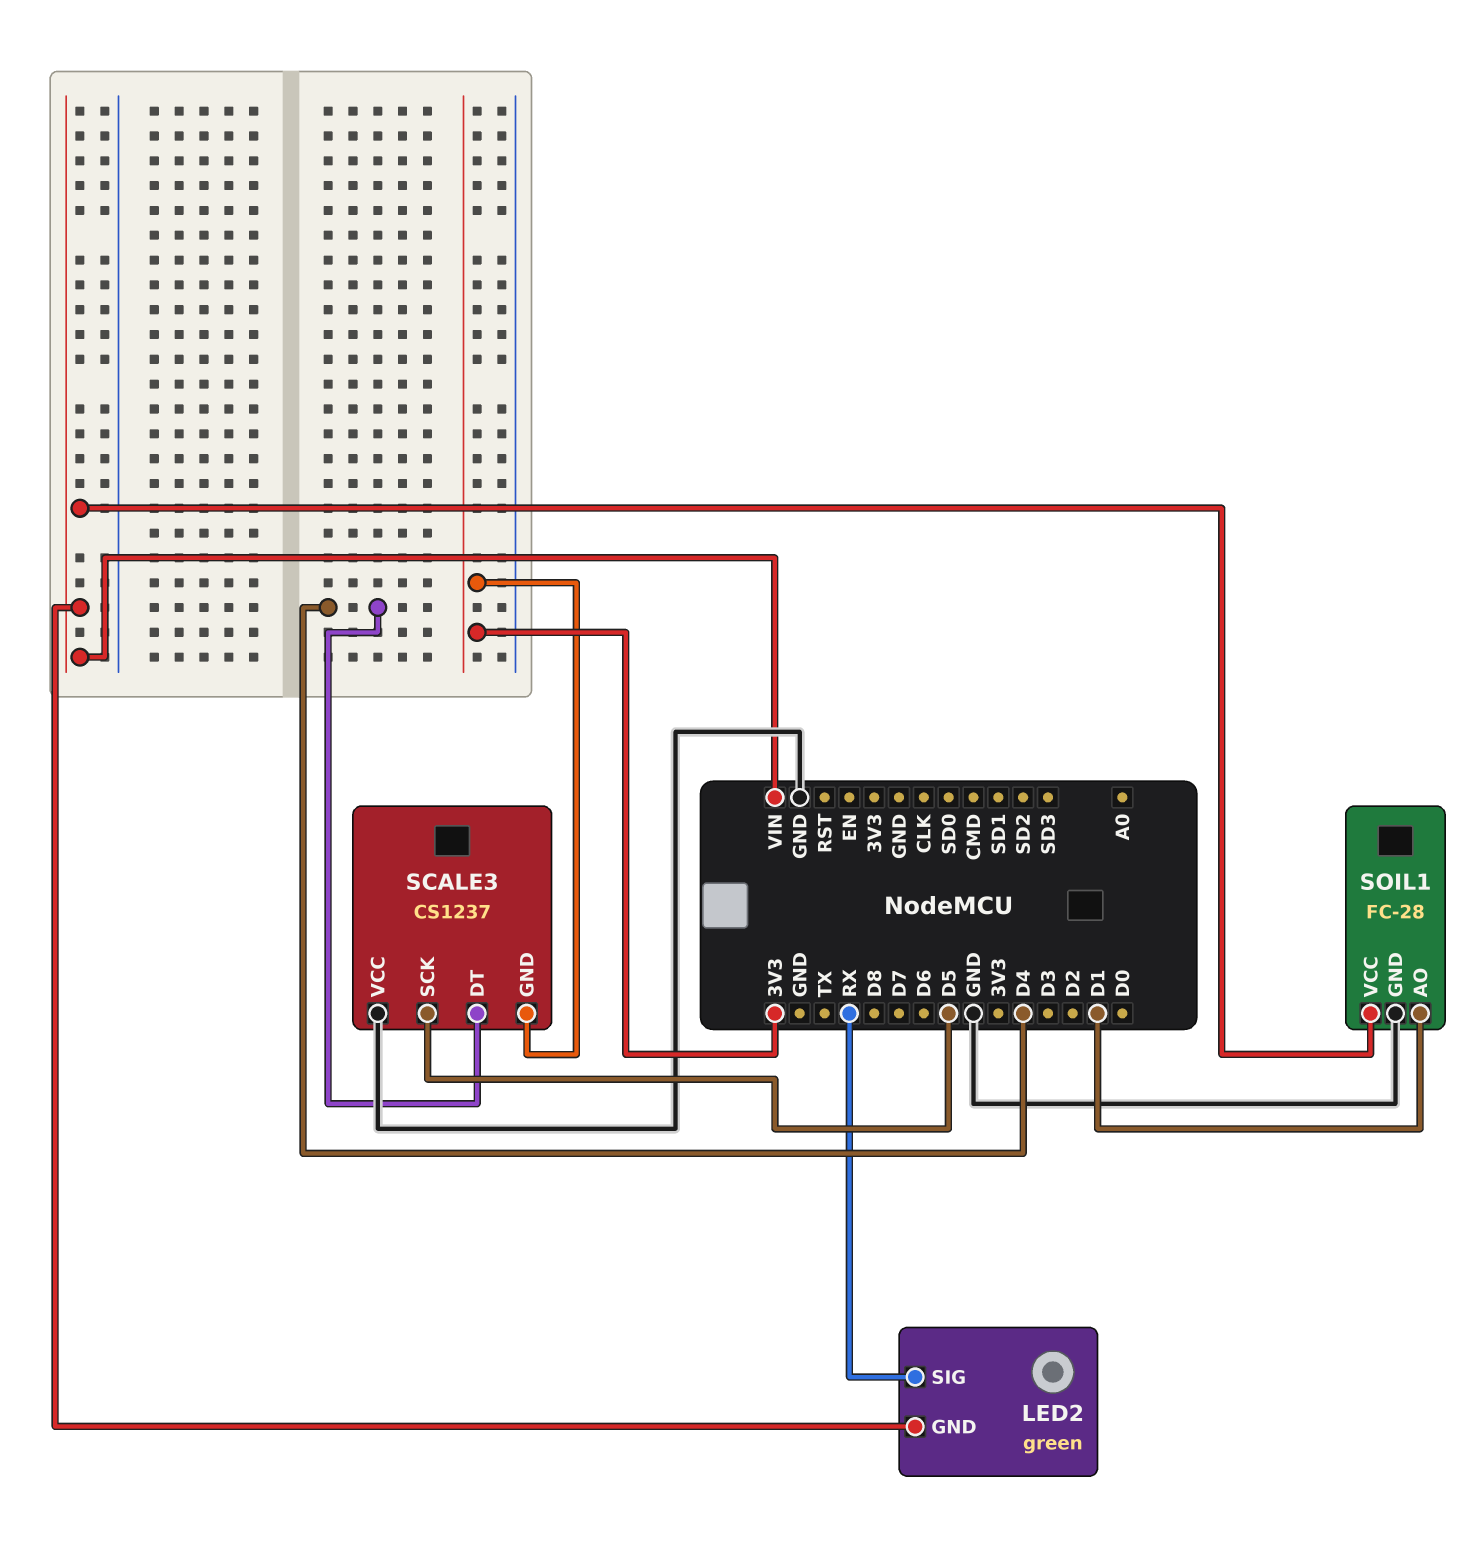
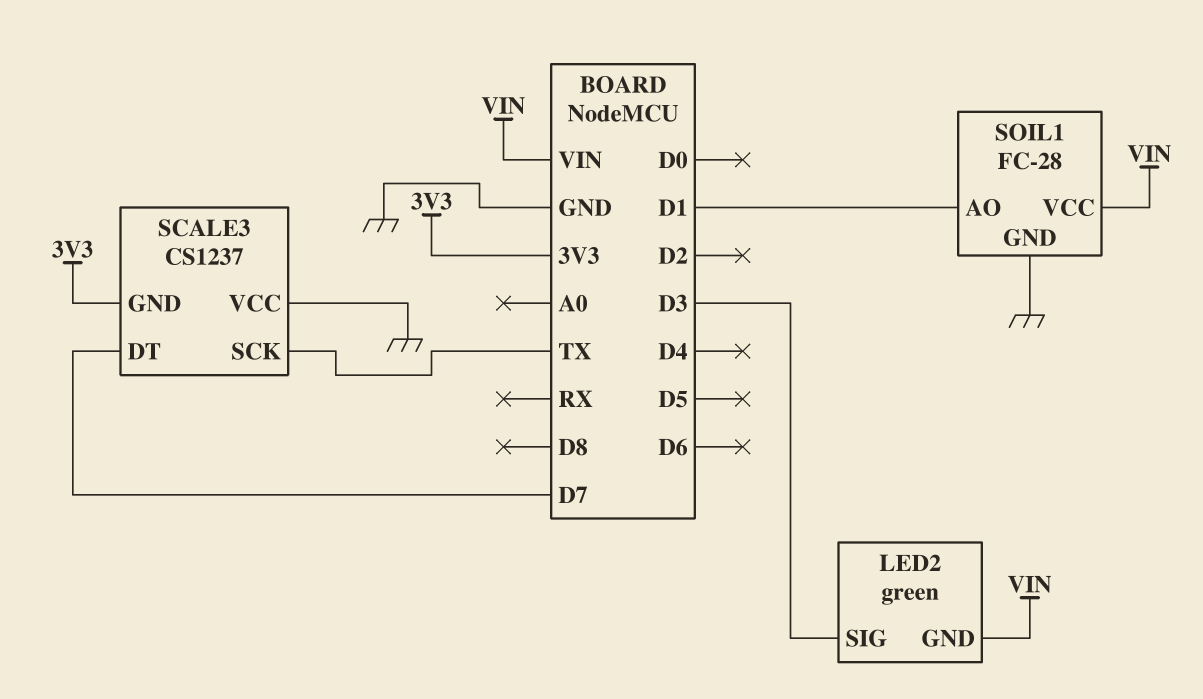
LED2 pin SIG: RX -> D3
SCALE3 pin DT: D4 -> D7
SCALE3 pin SCK: D5 -> TX

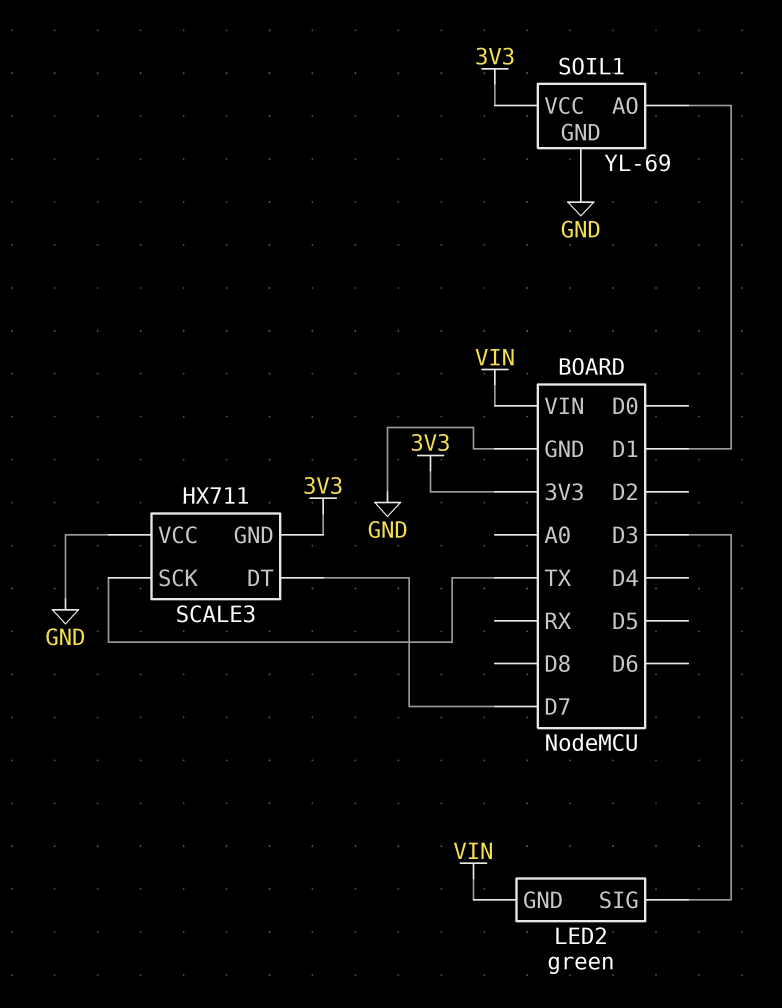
SCALE3: CS1237 -> HX711
SOIL1: FC-28 -> YL-69
SOIL1 pin VCC: VIN -> 3V3

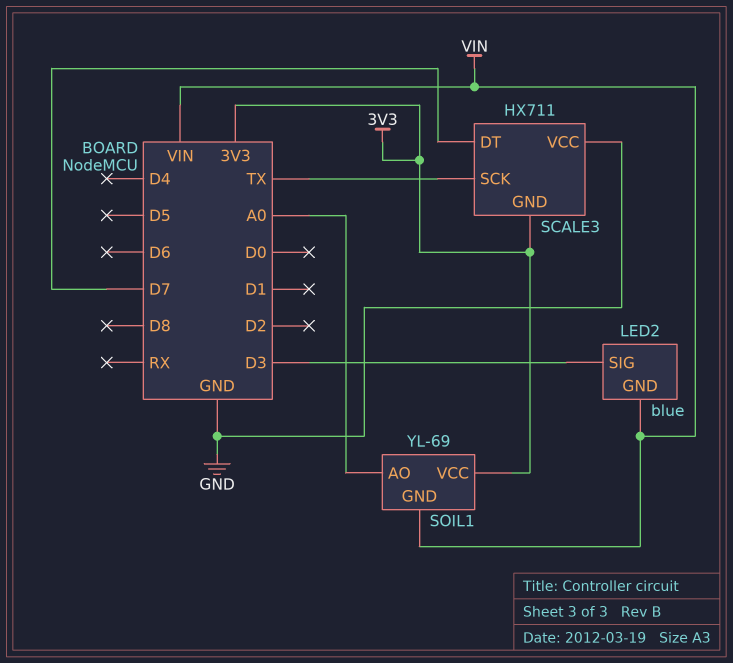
LED2: green -> blue
SOIL1 pin AO: D1 -> A0
SOIL1 pin GND: GND -> VIN

